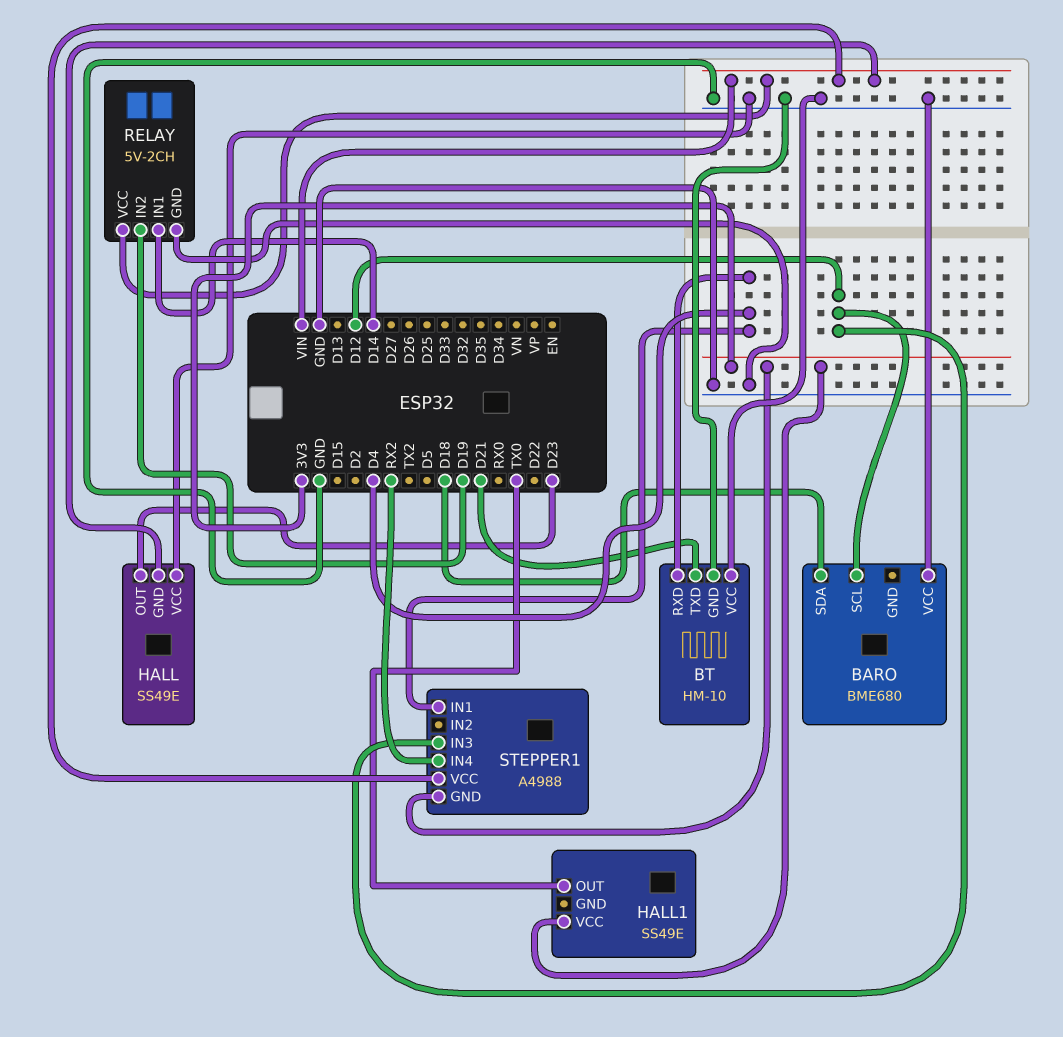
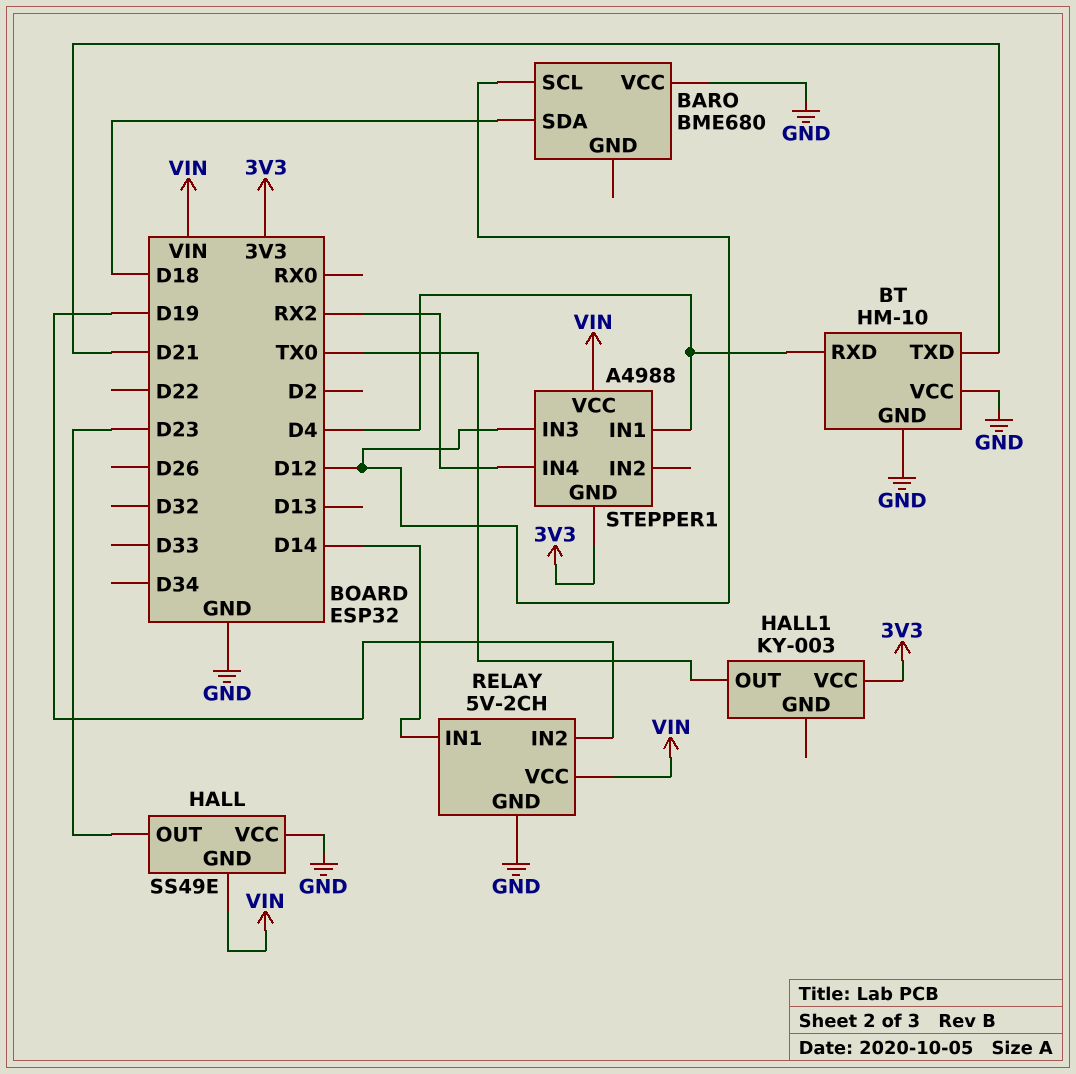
HALL1: SS49E -> KY-003

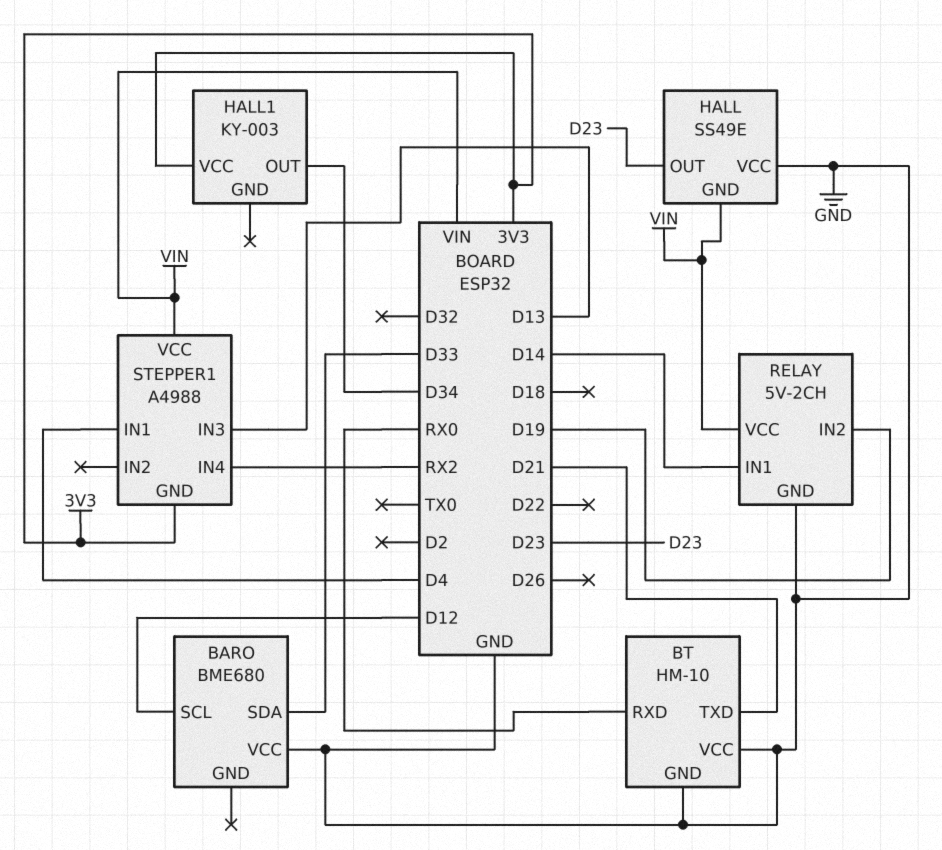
BARO pin SDA: D18 -> D33
BT pin RXD: D4 -> RX0
HALL1 pin OUT: TX0 -> D34
STEPPER1 pin IN3: D12 -> D13

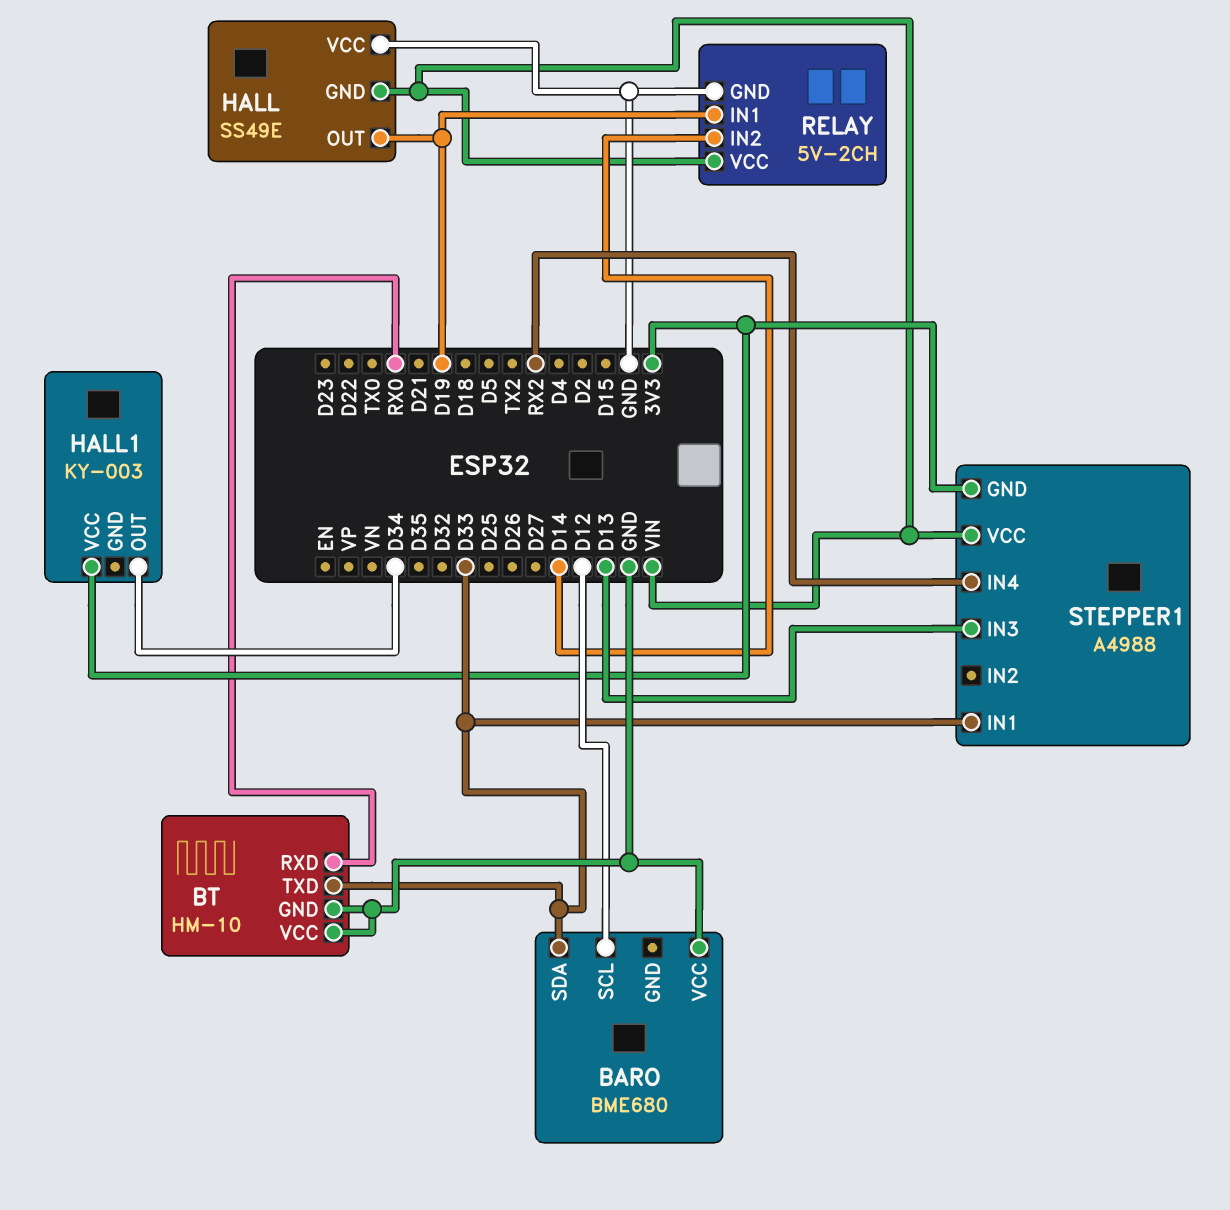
BT pin TXD: D21 -> D33
HALL pin OUT: D23 -> D19
RELAY pin IN1: D14 -> D19
RELAY pin IN2: D19 -> D14
STEPPER1 pin IN1: D4 -> D33

